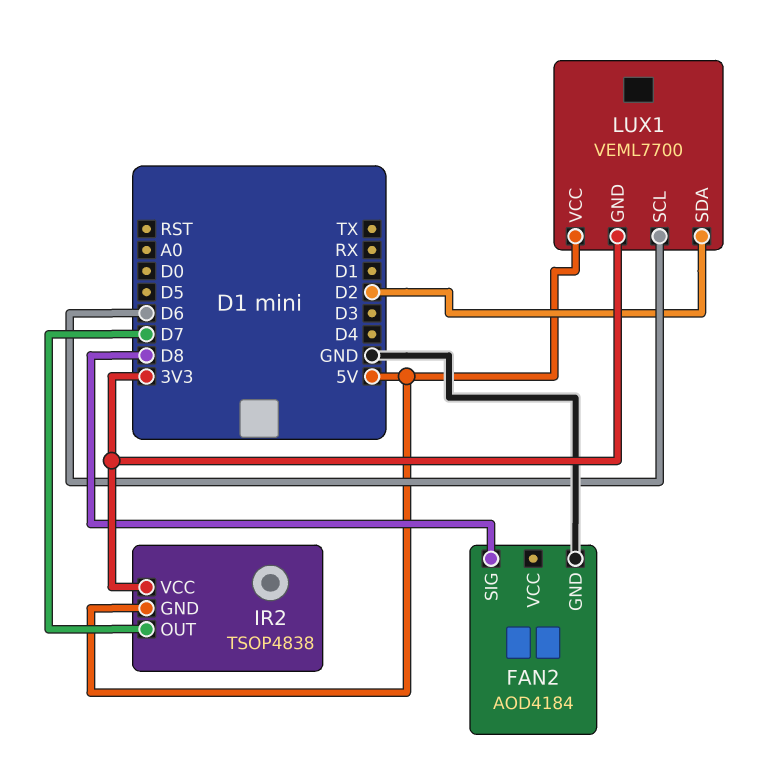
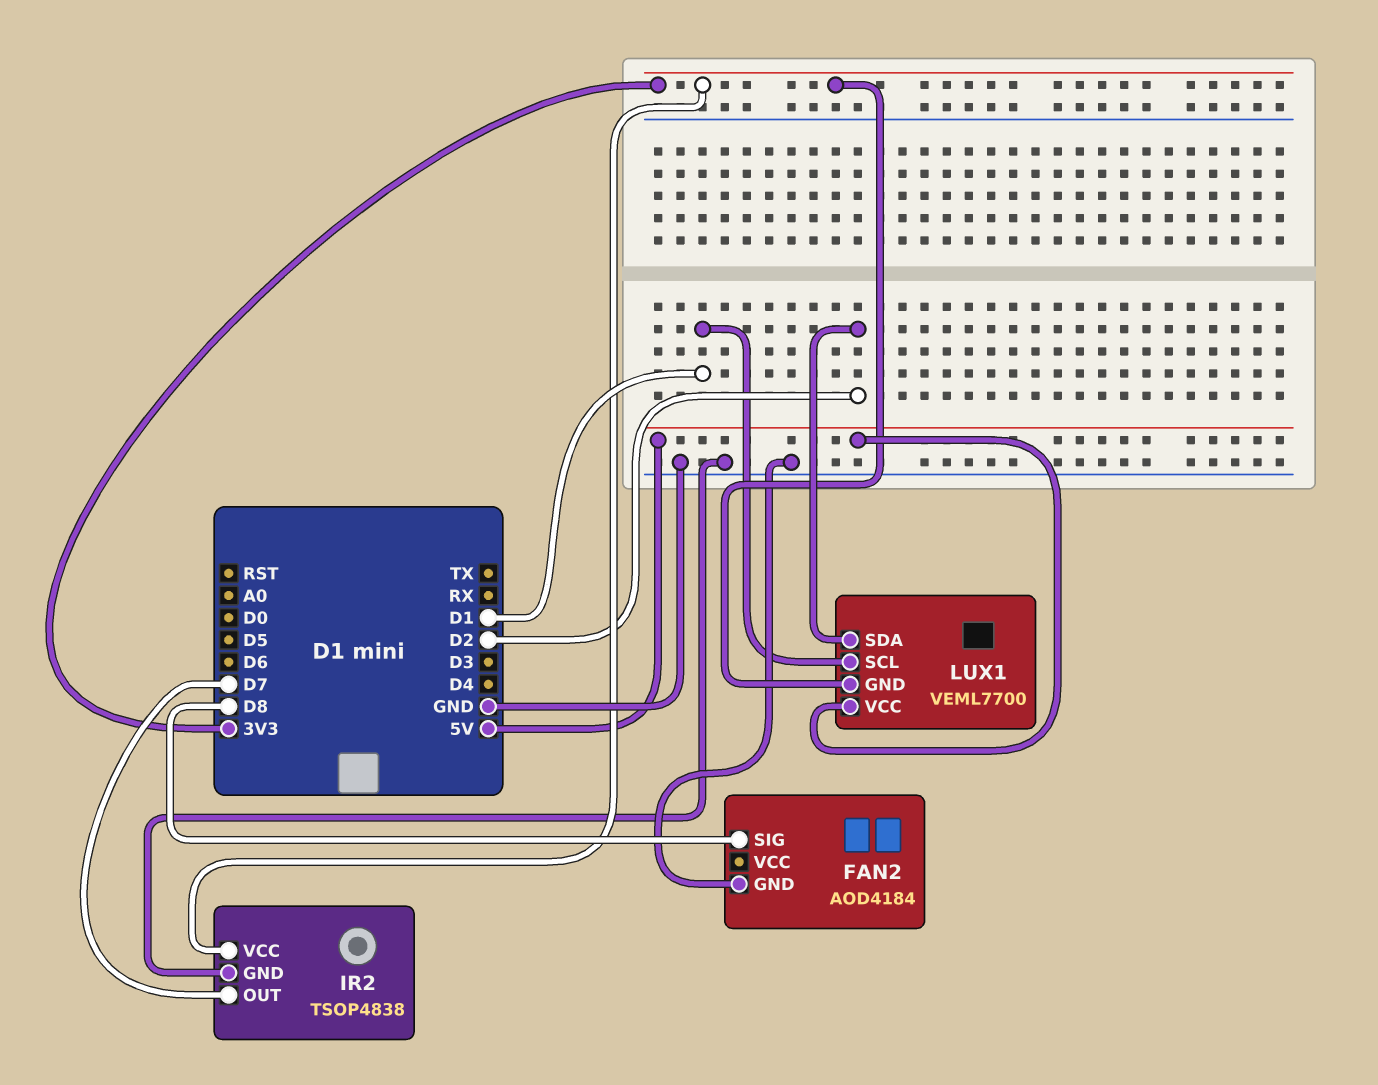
IR2 pin GND: 5V -> GND
LUX1 pin SCL: D6 -> D1

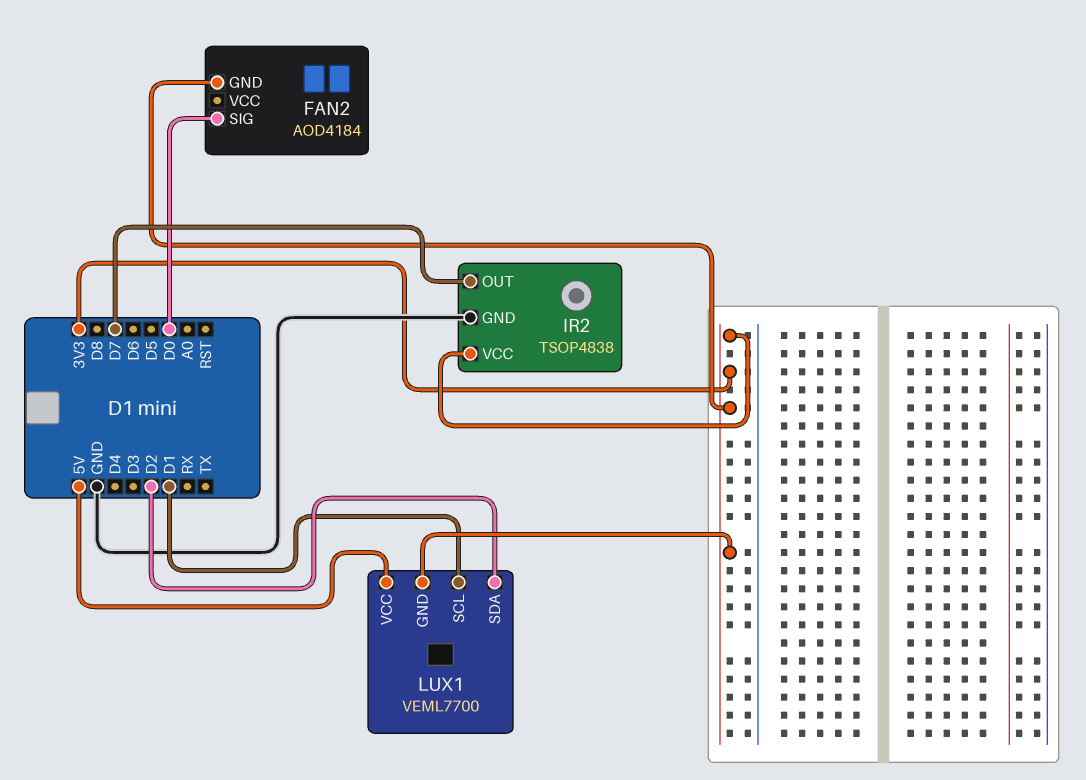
FAN2 pin GND: GND -> 3V3
FAN2 pin SIG: D8 -> D0

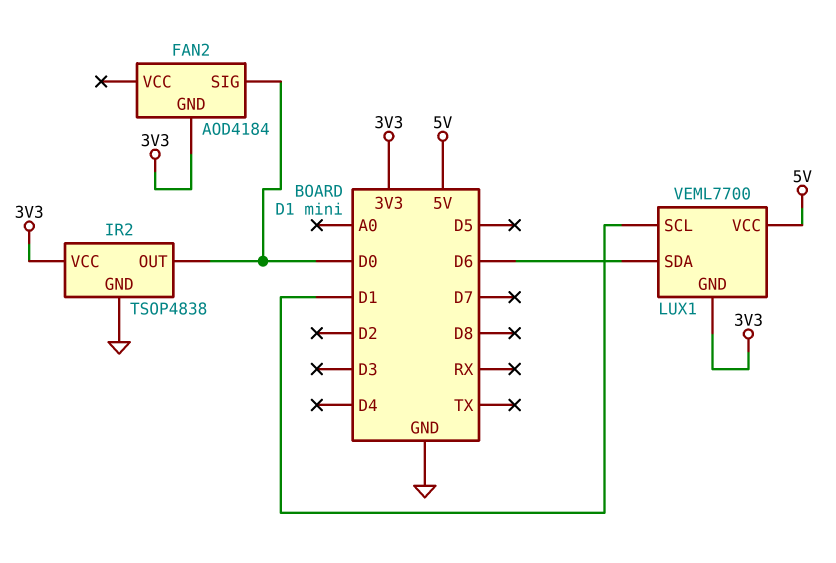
IR2 pin OUT: D7 -> D0
LUX1 pin SDA: D2 -> D6

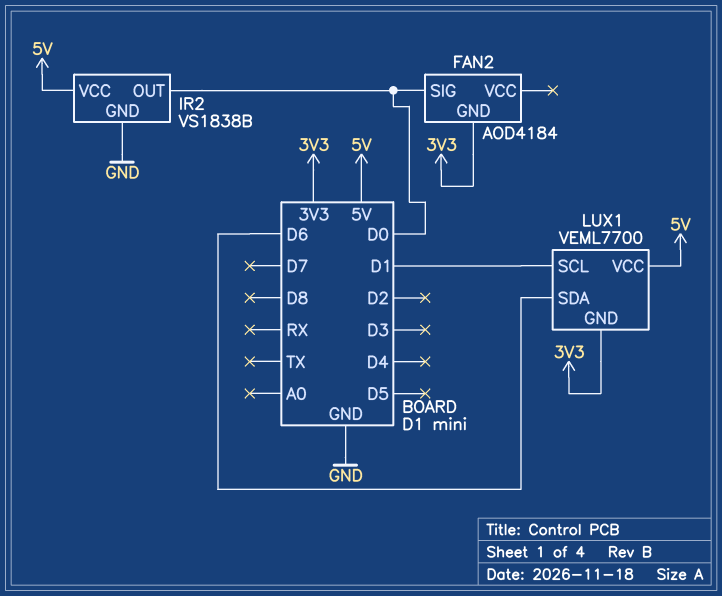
IR2: TSOP4838 -> VS1838B
IR2 pin VCC: 3V3 -> 5V

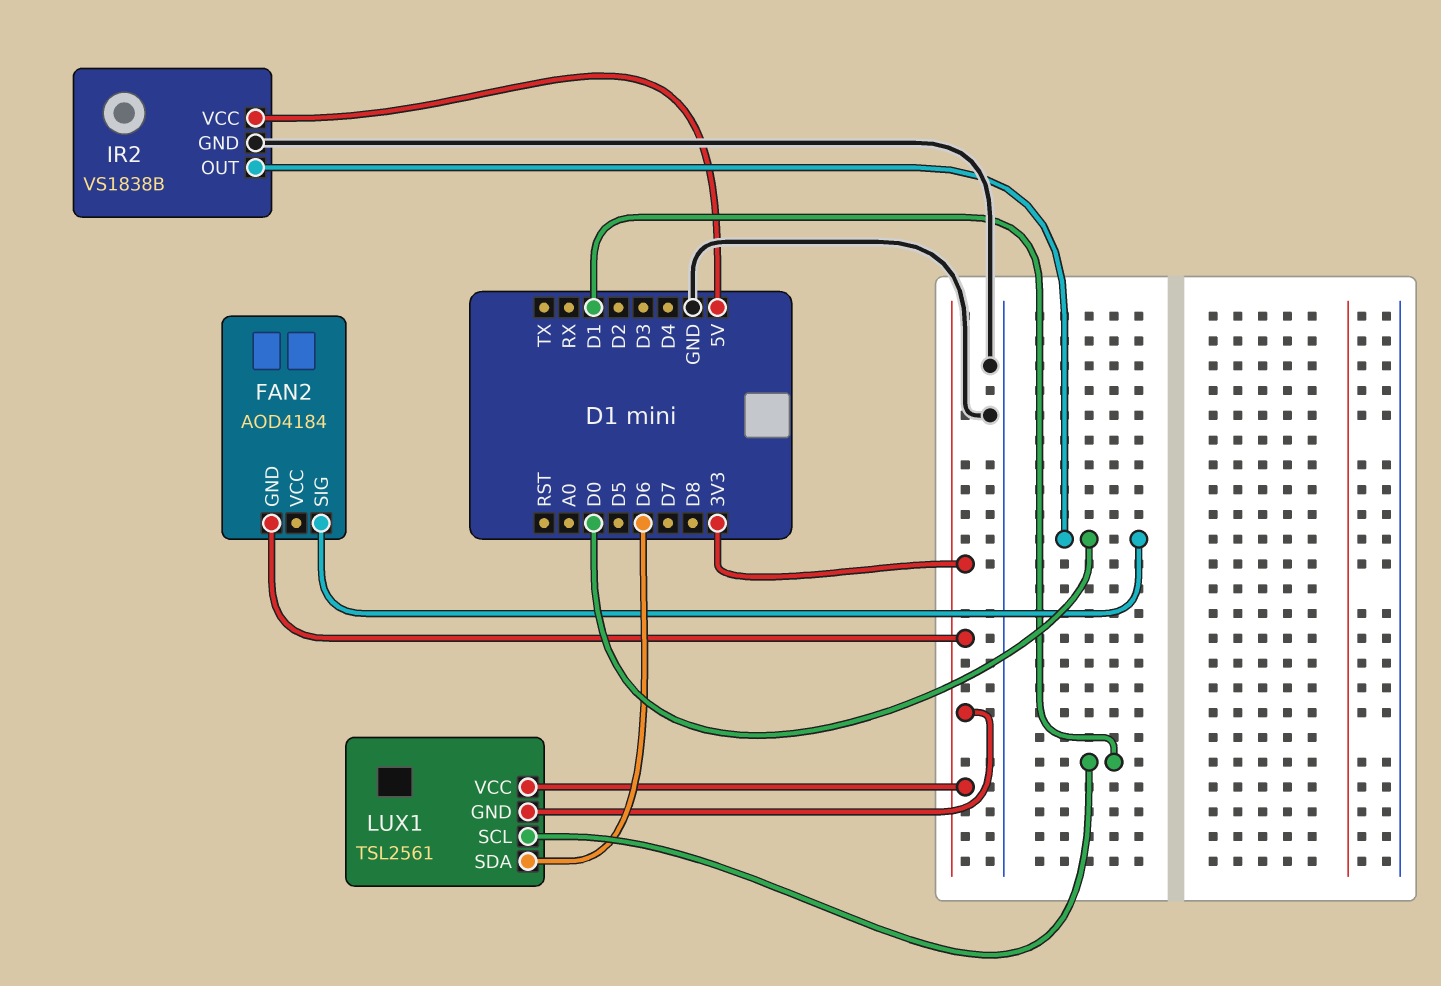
LUX1: VEML7700 -> TSL2561
LUX1 pin VCC: 5V -> 3V3

